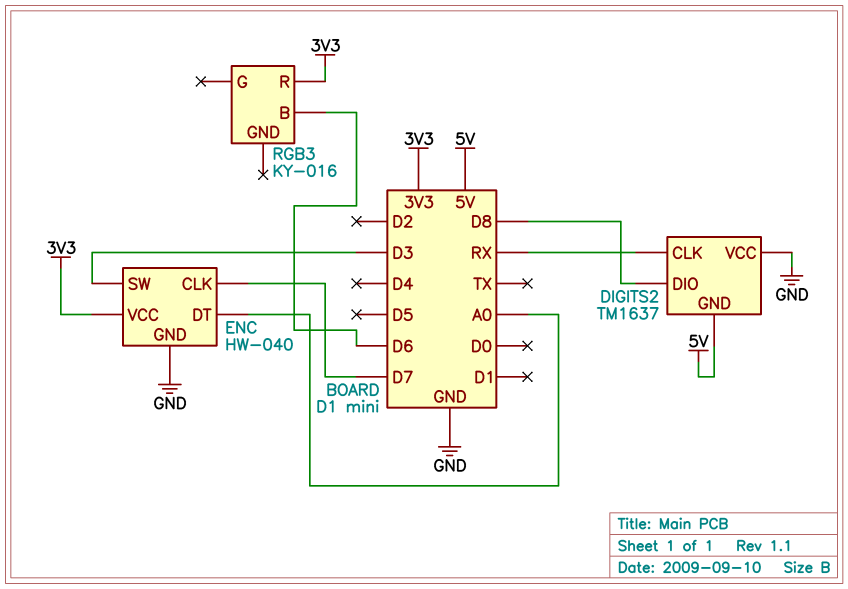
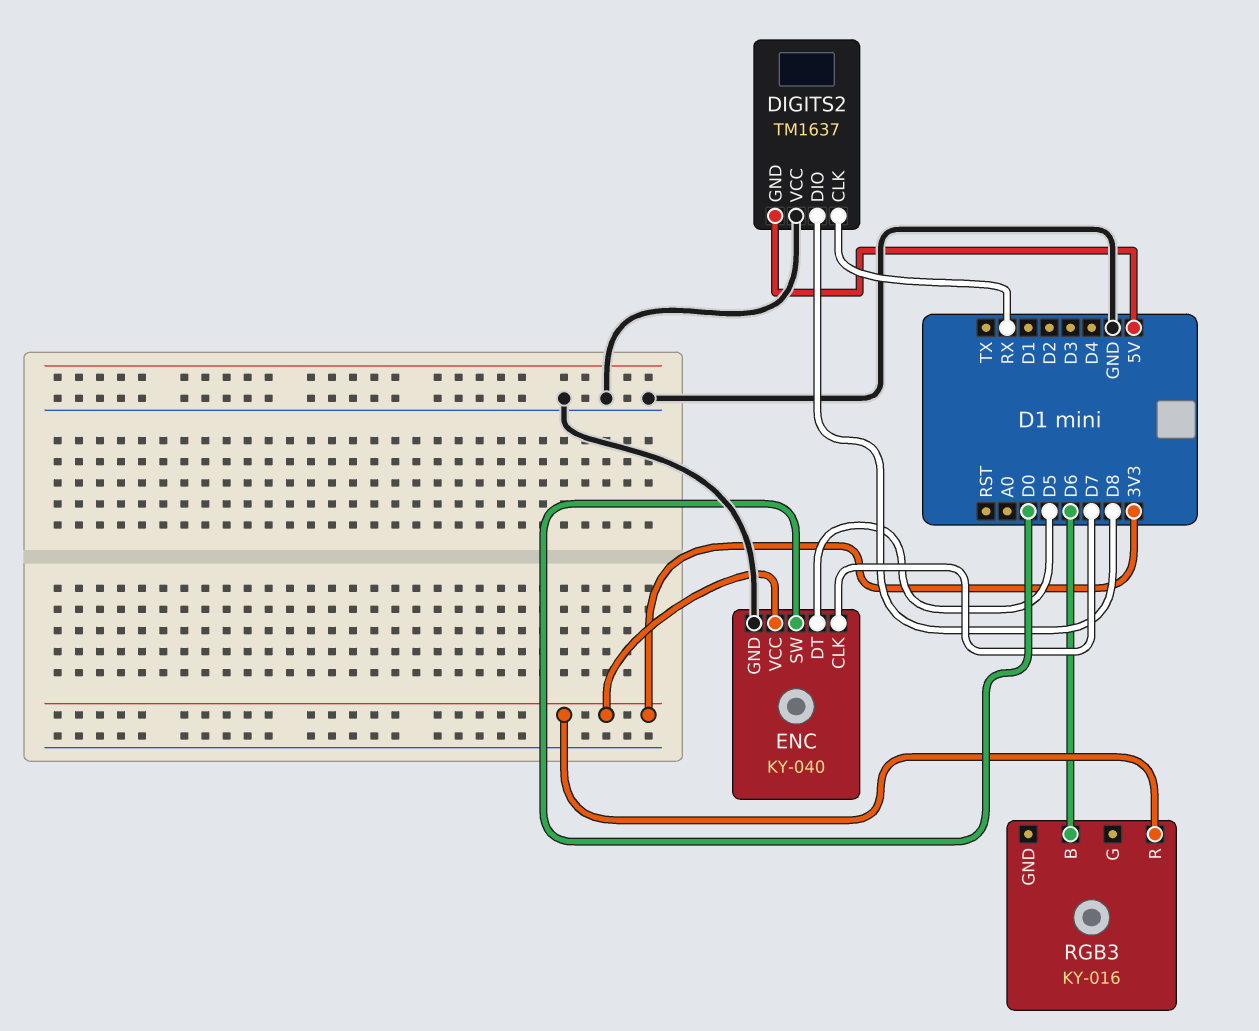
ENC: HW-040 -> KY-040
ENC pin DT: A0 -> D5
ENC pin SW: D3 -> D0

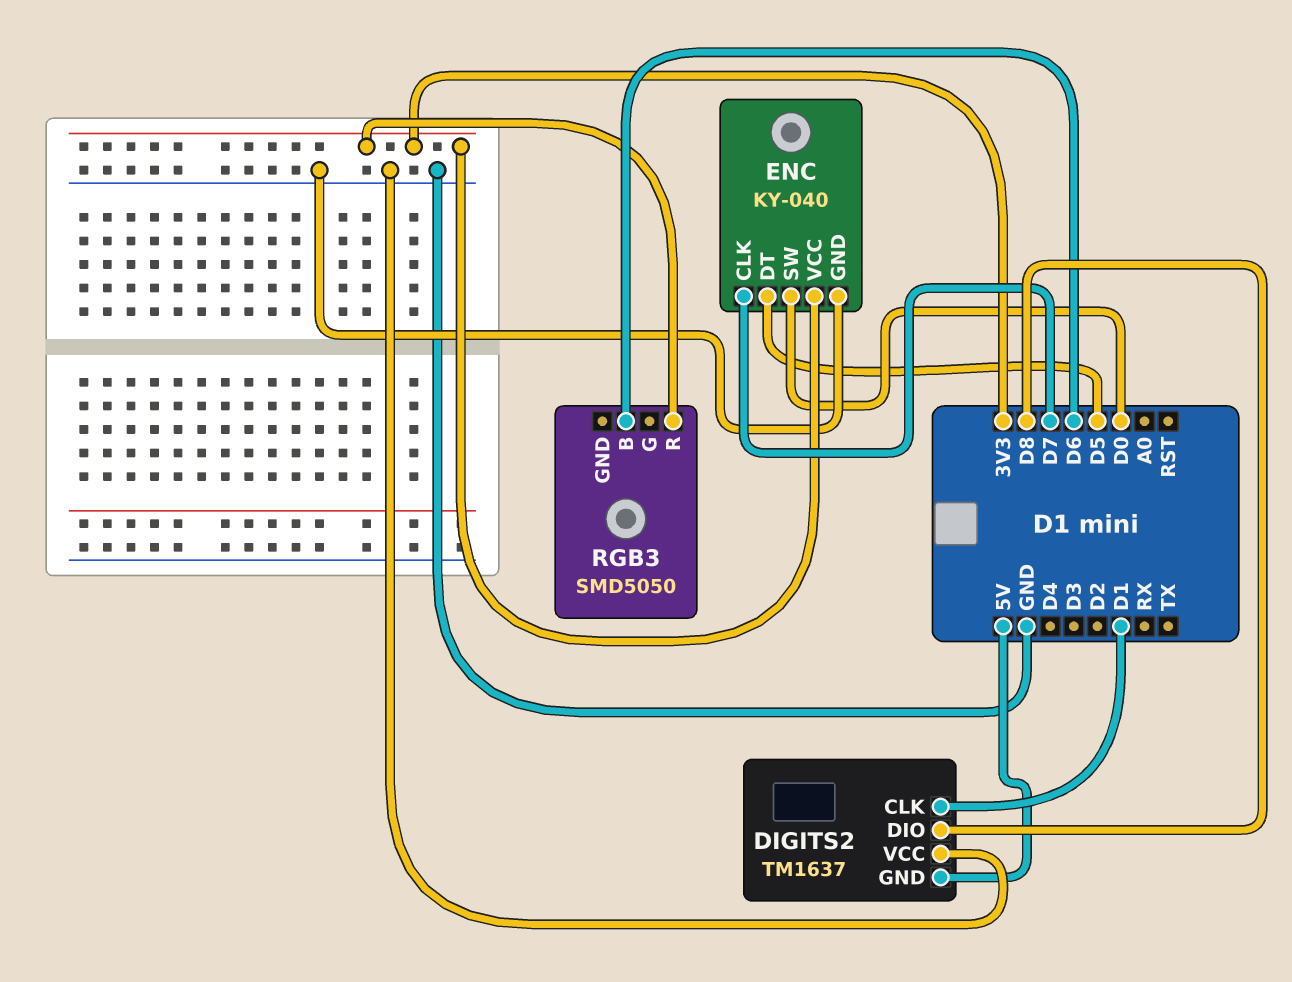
DIGITS2 pin CLK: RX -> D1
RGB3: KY-016 -> SMD5050

